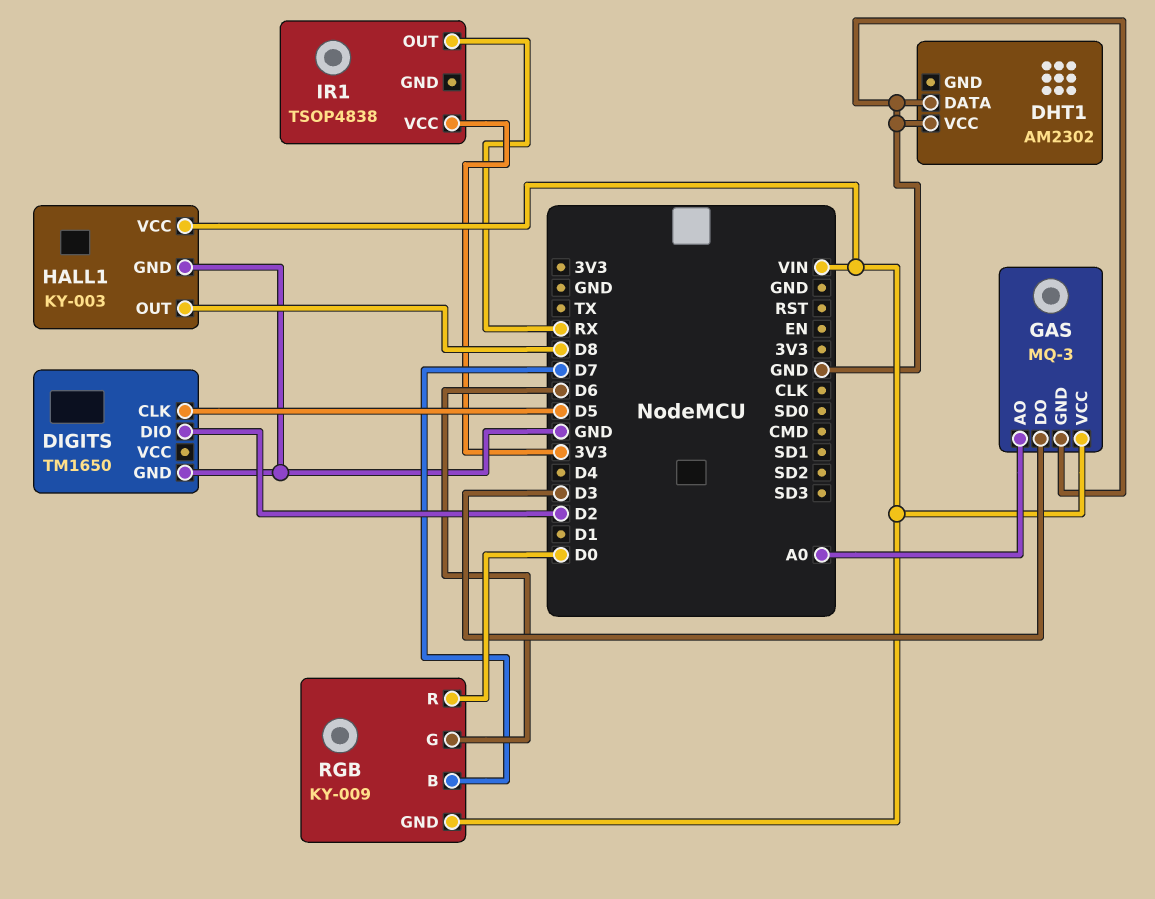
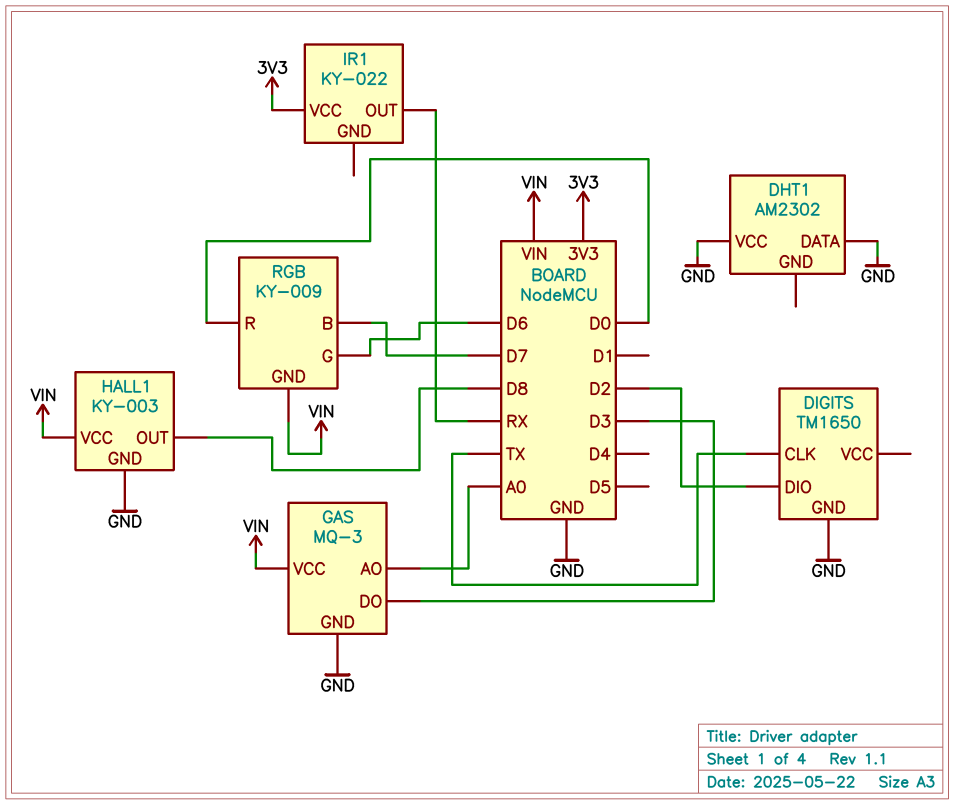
DIGITS pin CLK: D5 -> TX
IR1: TSOP4838 -> KY-022

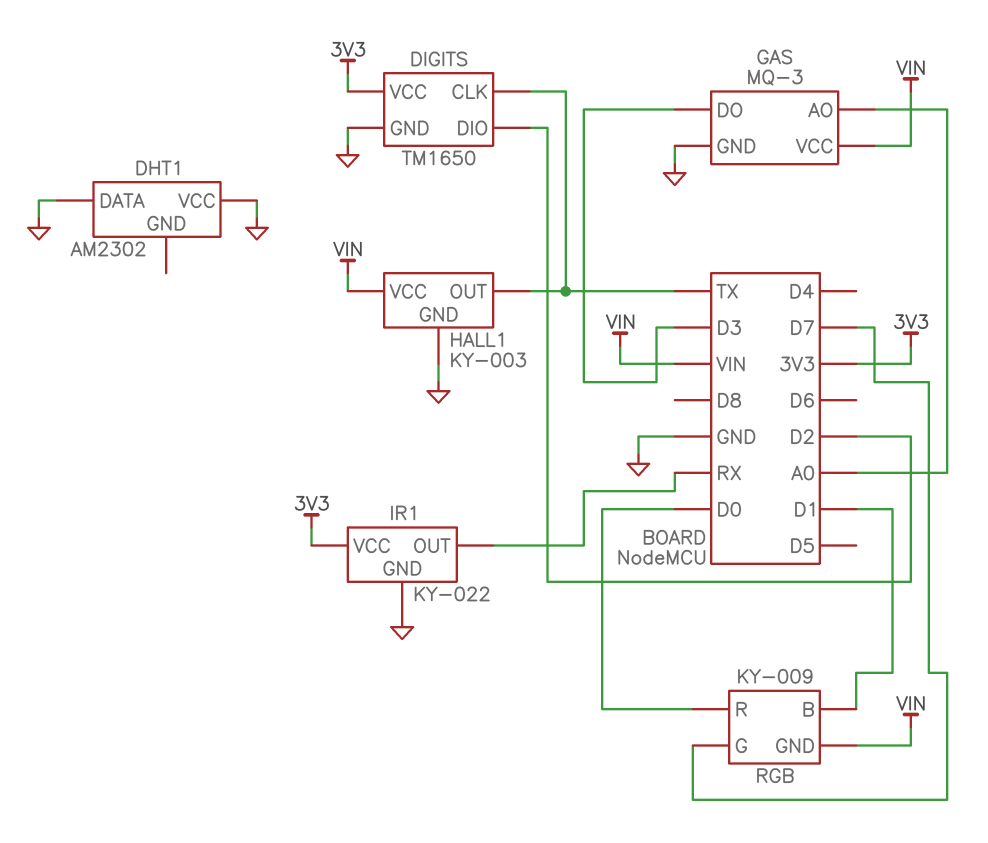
DIGITS pin VCC: none -> 3V3
HALL1 pin OUT: D8 -> TX
IR1 pin GND: none -> GND
RGB pin B: D7 -> D1
RGB pin G: D6 -> D7

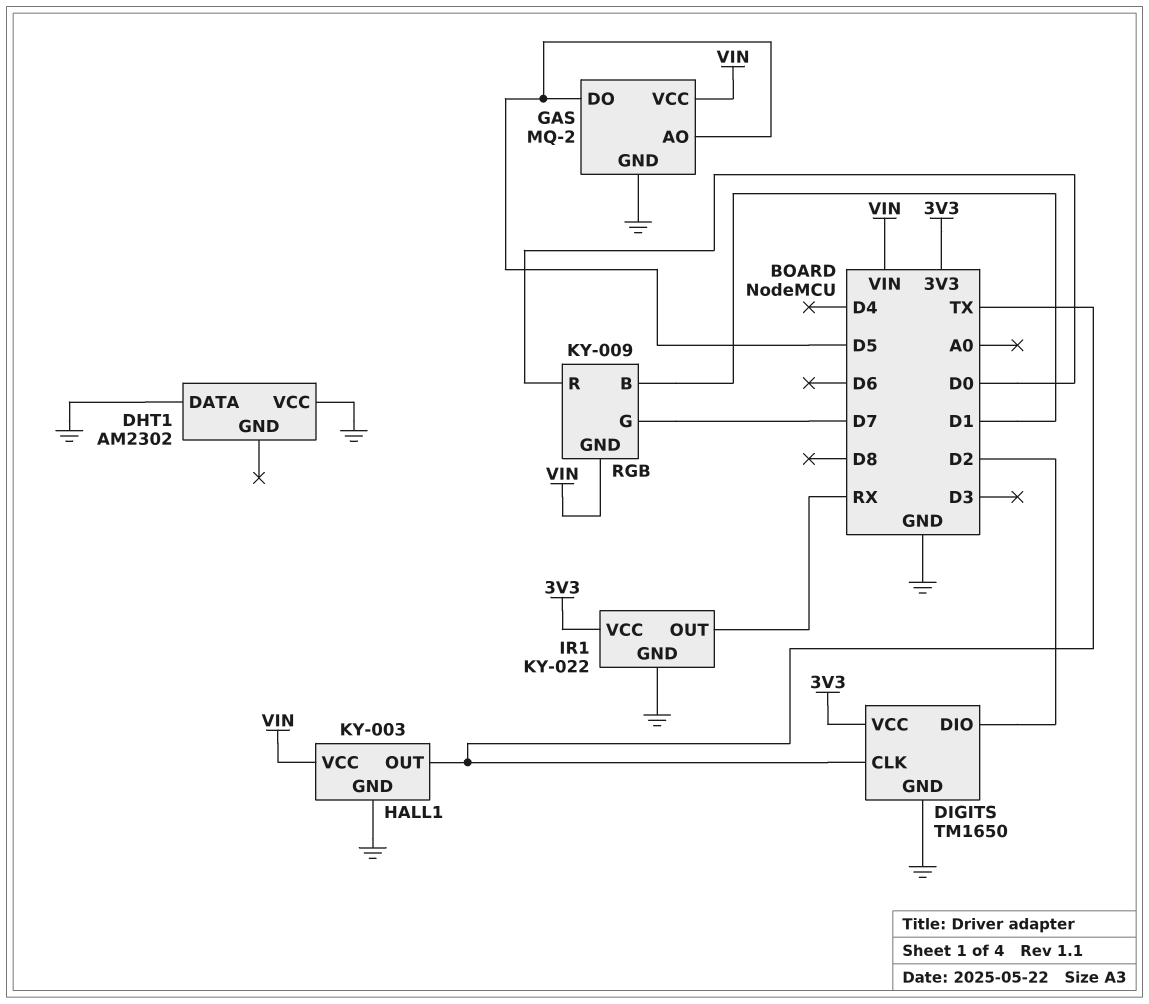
GAS: MQ-3 -> MQ-2
GAS pin AO: A0 -> D5
GAS pin DO: D3 -> D5

